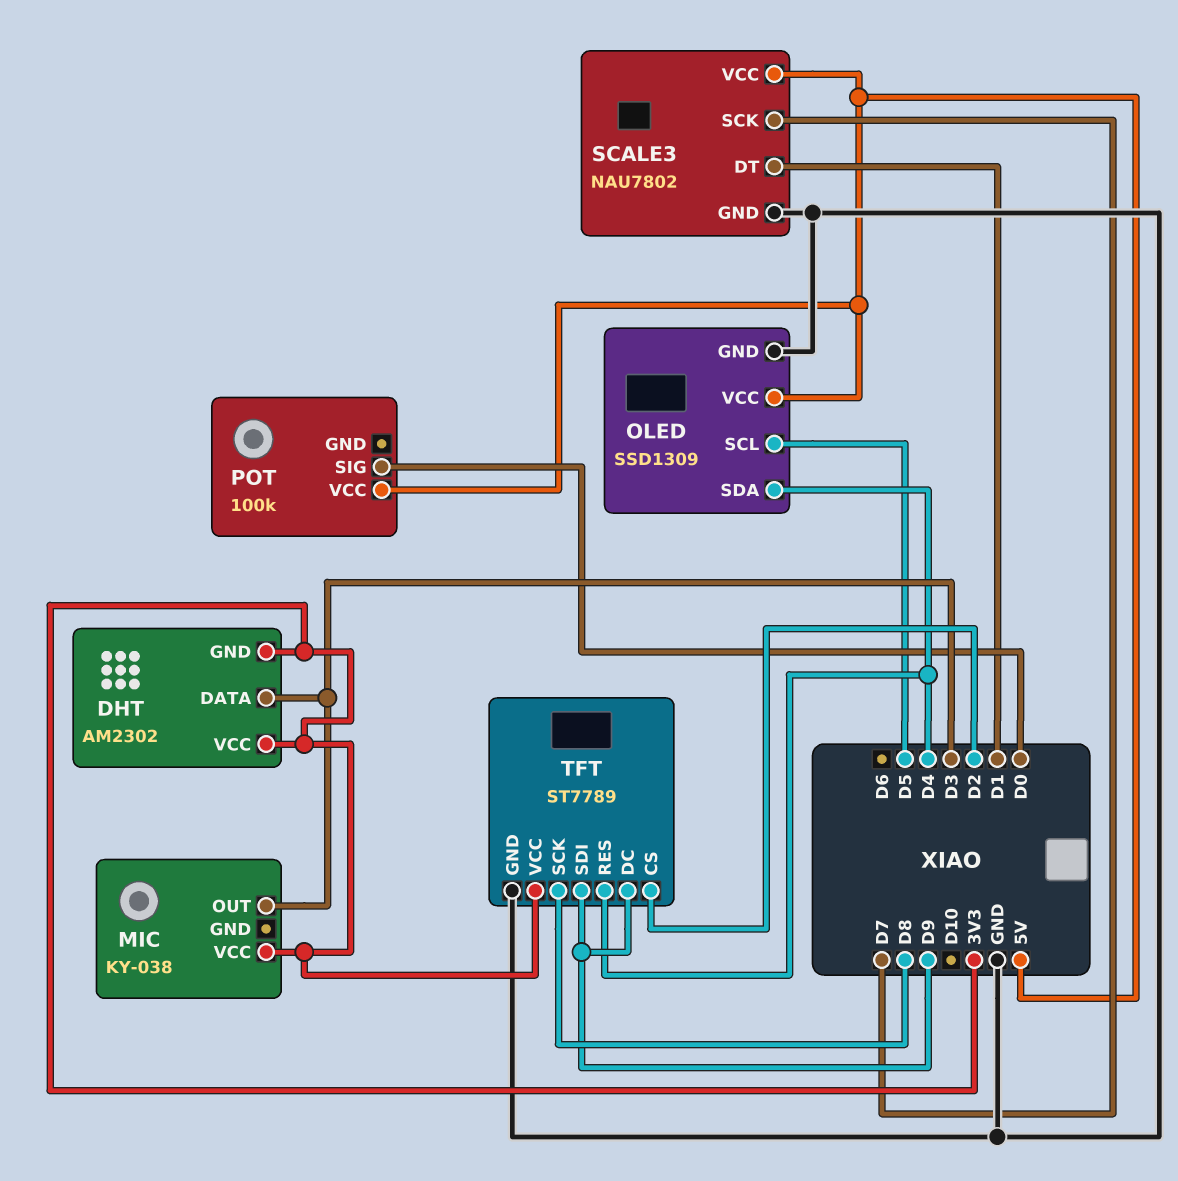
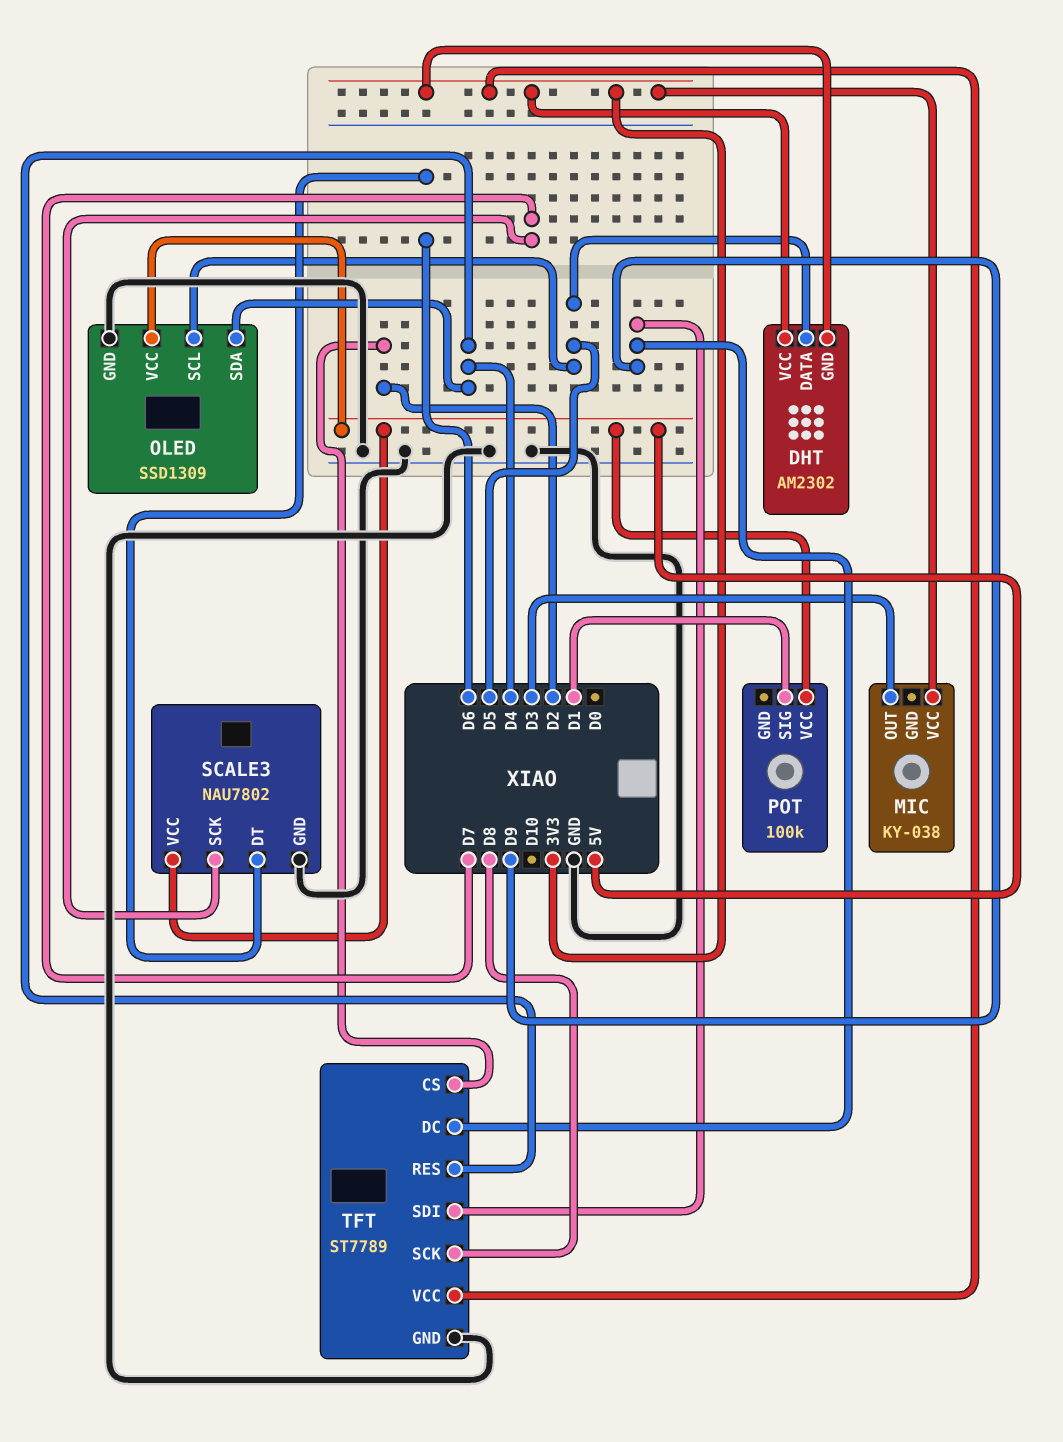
DHT pin DATA: D3 -> D5
POT pin SIG: D0 -> D1
SCALE3 pin DT: D1 -> D6

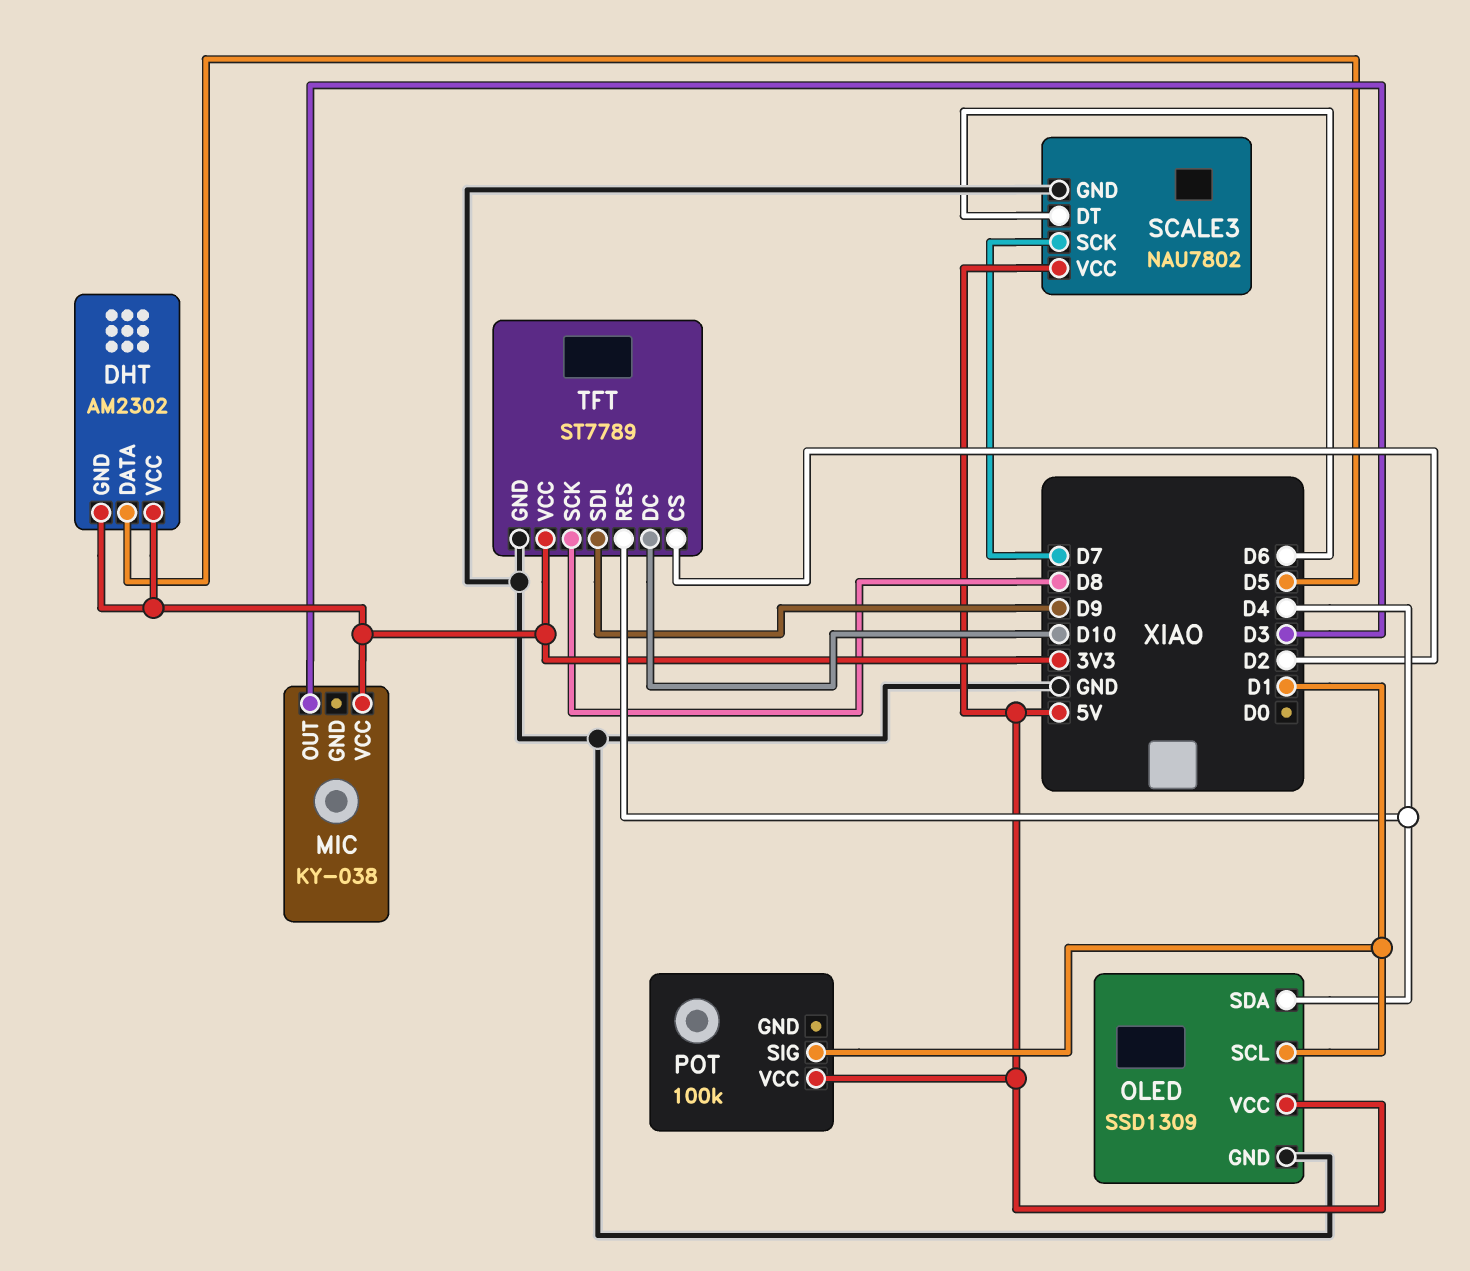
OLED pin SCL: D5 -> D1
TFT pin DC: D9 -> D10

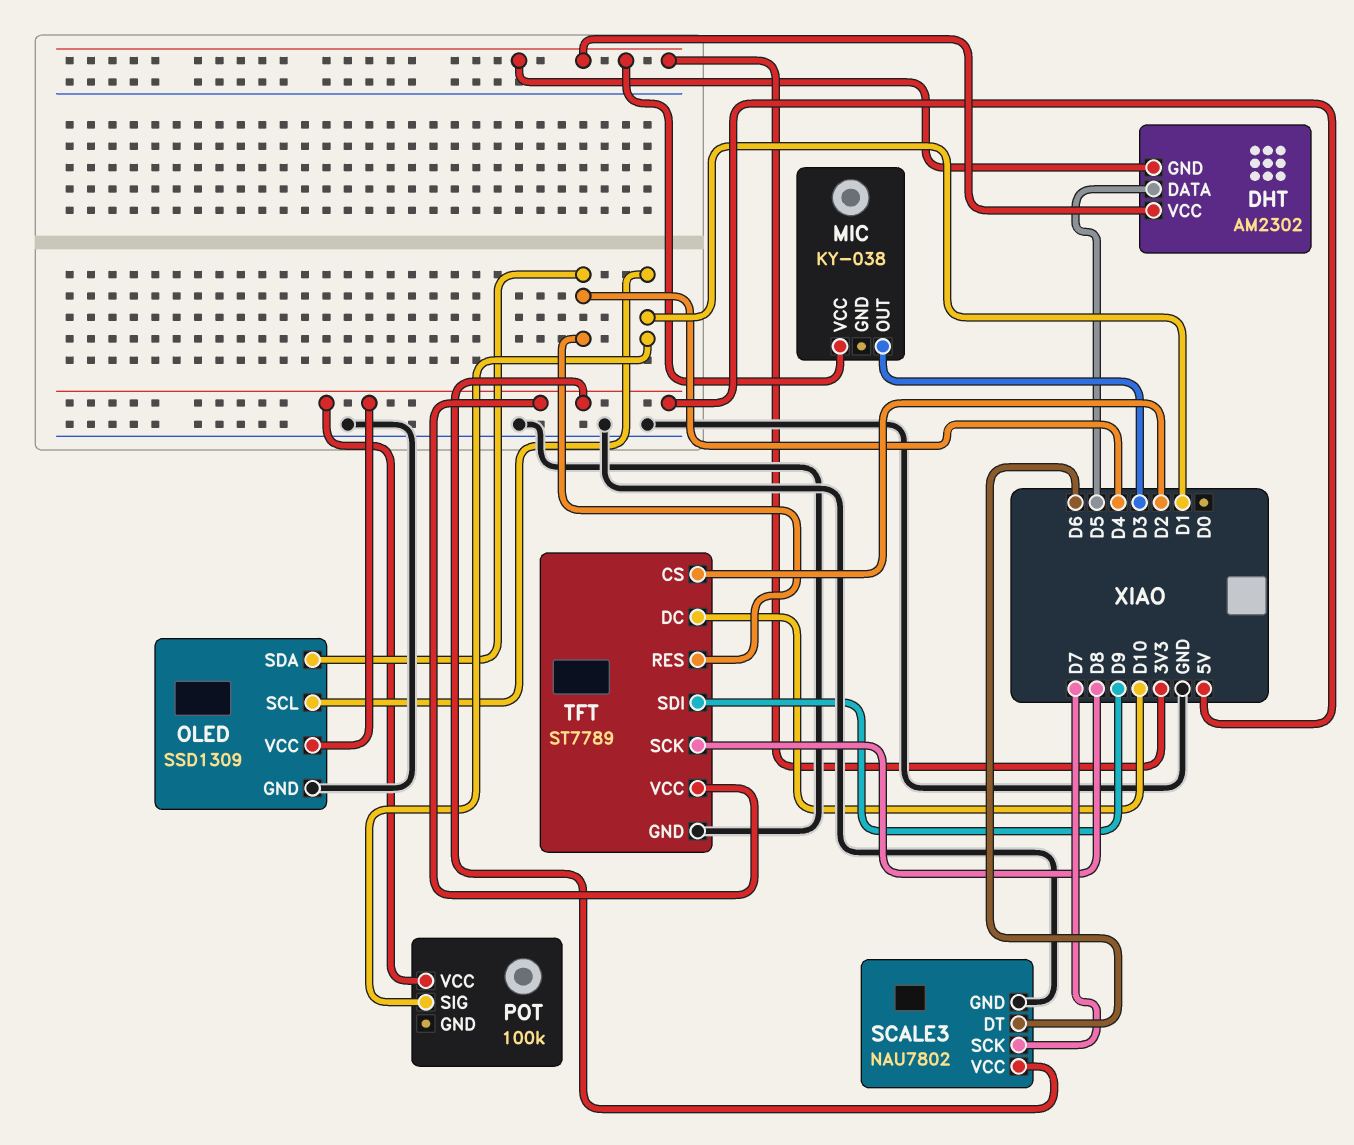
TFT pin VCC: 3V3 -> 5V

